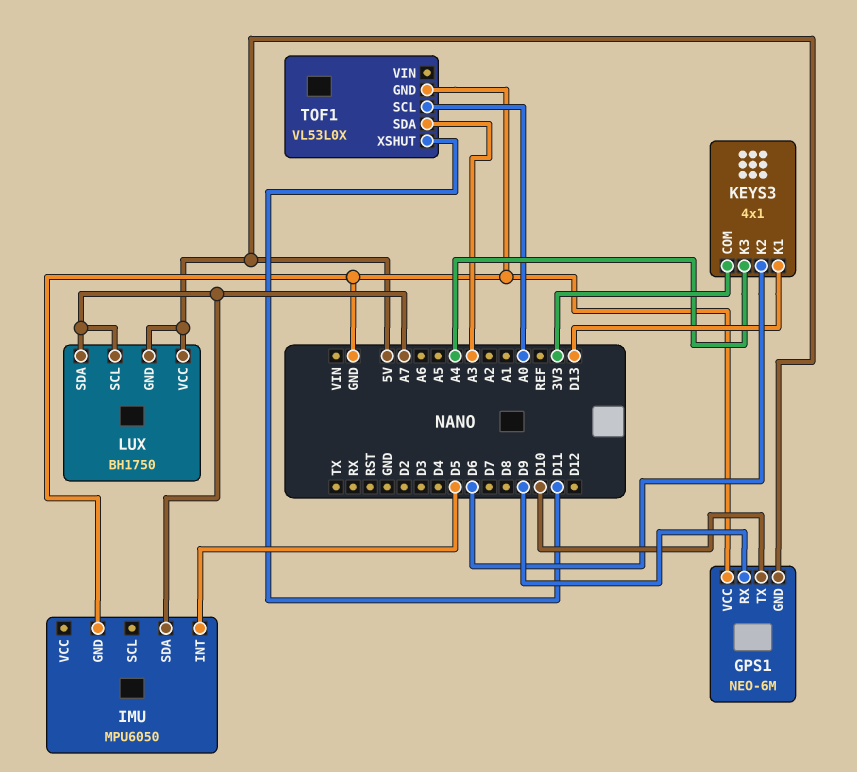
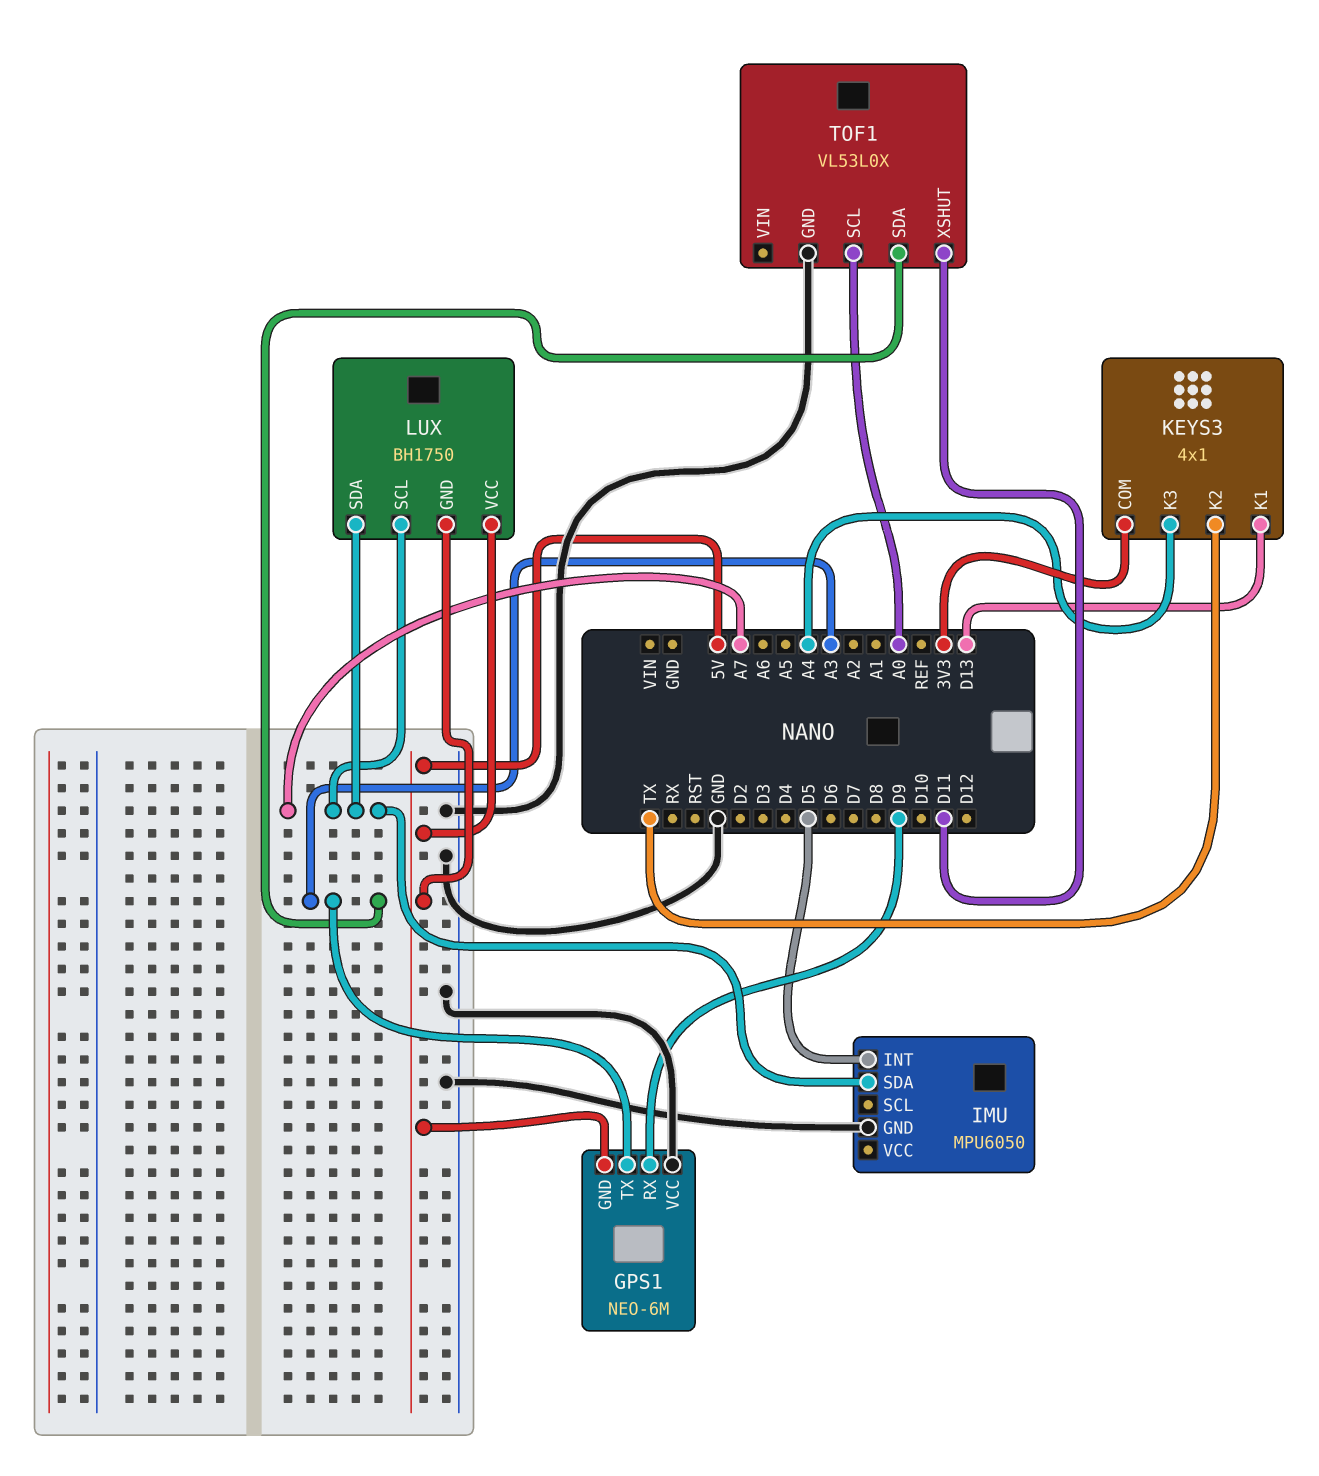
GPS1 pin TX: D10 -> A3
KEYS3 pin K2: D6 -> TX

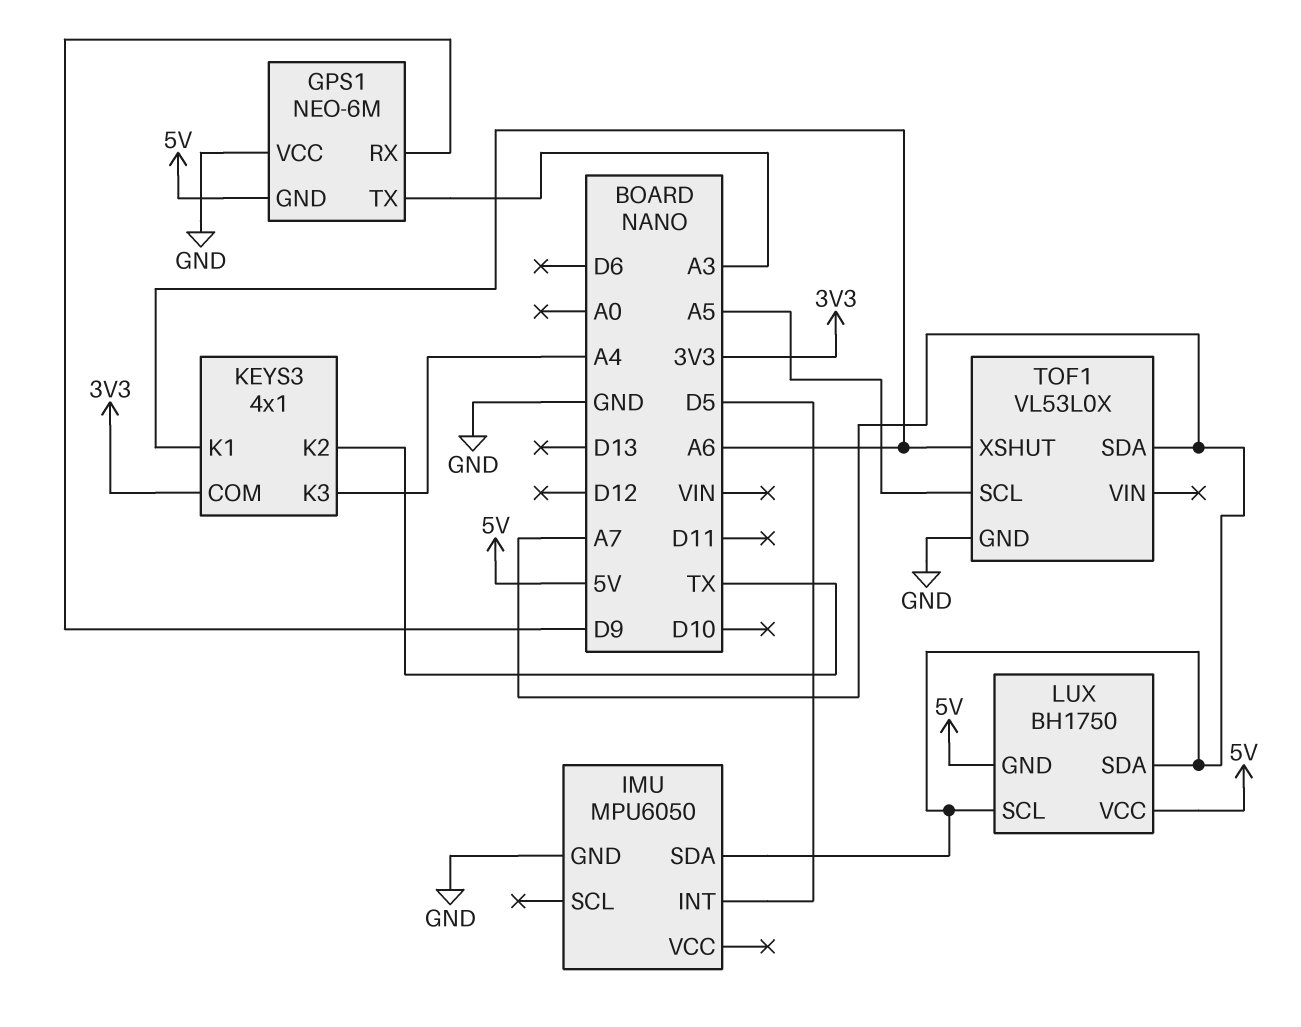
KEYS3 pin K1: D13 -> A6
TOF1 pin SCL: A0 -> A5
TOF1 pin SDA: A3 -> A7
TOF1 pin XSHUT: D11 -> A6

